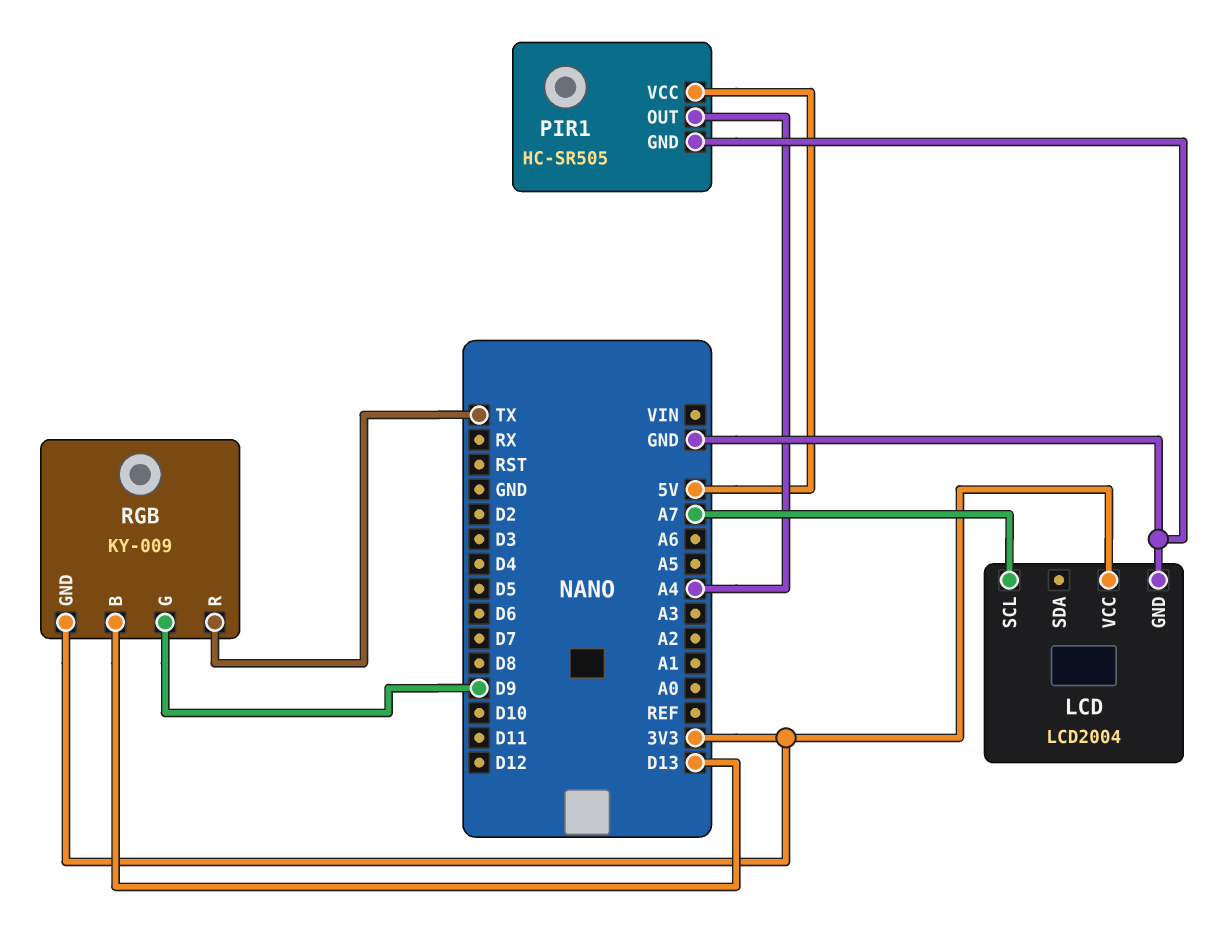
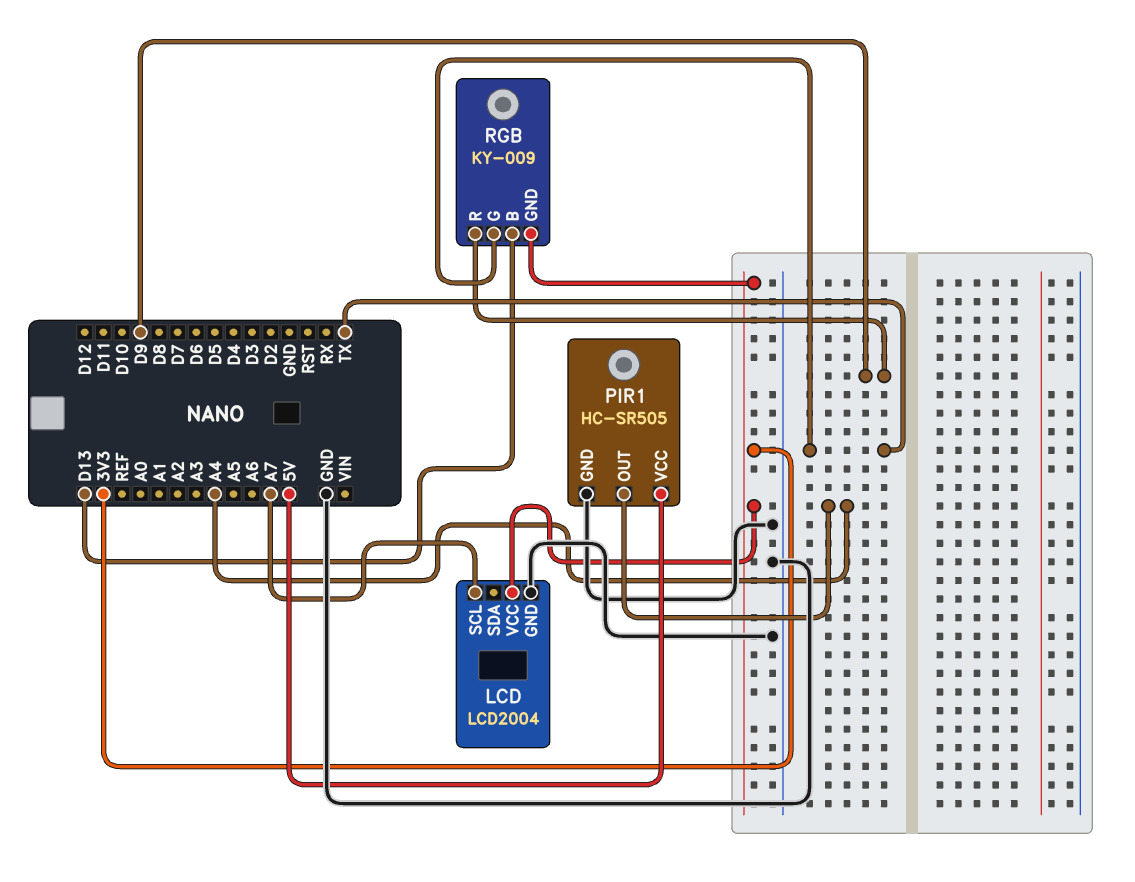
RGB pin G: D9 -> TX
RGB pin R: TX -> D9

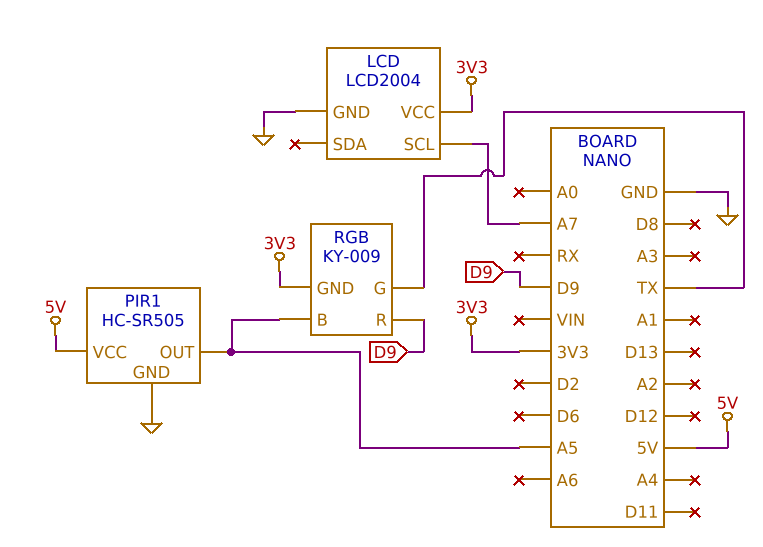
PIR1 pin OUT: A4 -> A5
RGB pin B: D13 -> A5

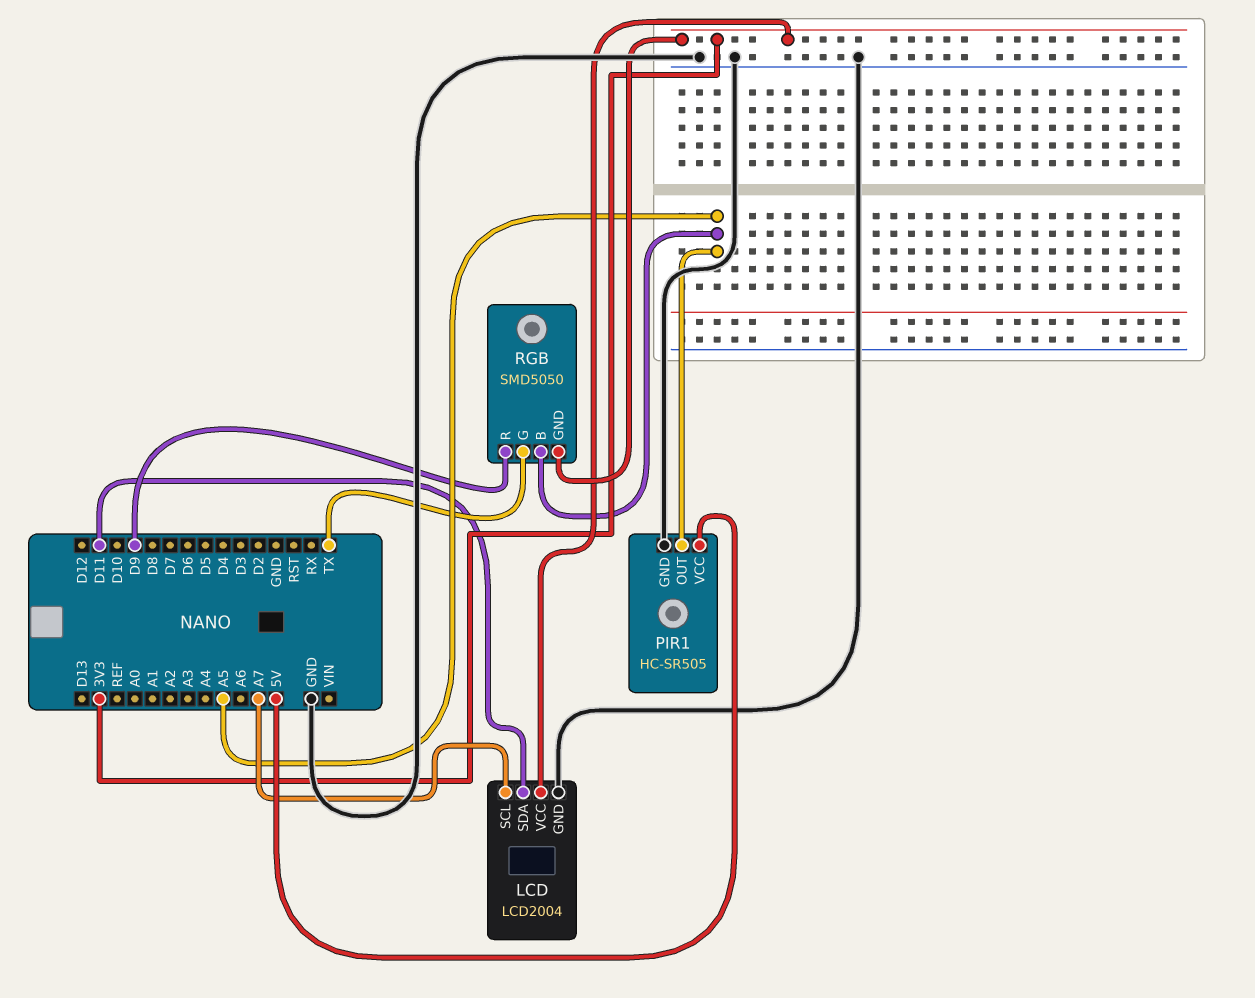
LCD pin SDA: none -> D11
RGB: KY-009 -> SMD5050

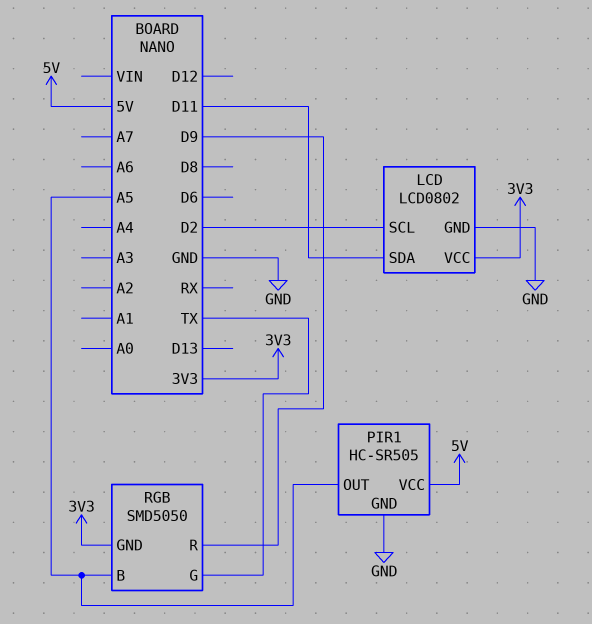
LCD: LCD2004 -> LCD0802
LCD pin SCL: A7 -> D2

